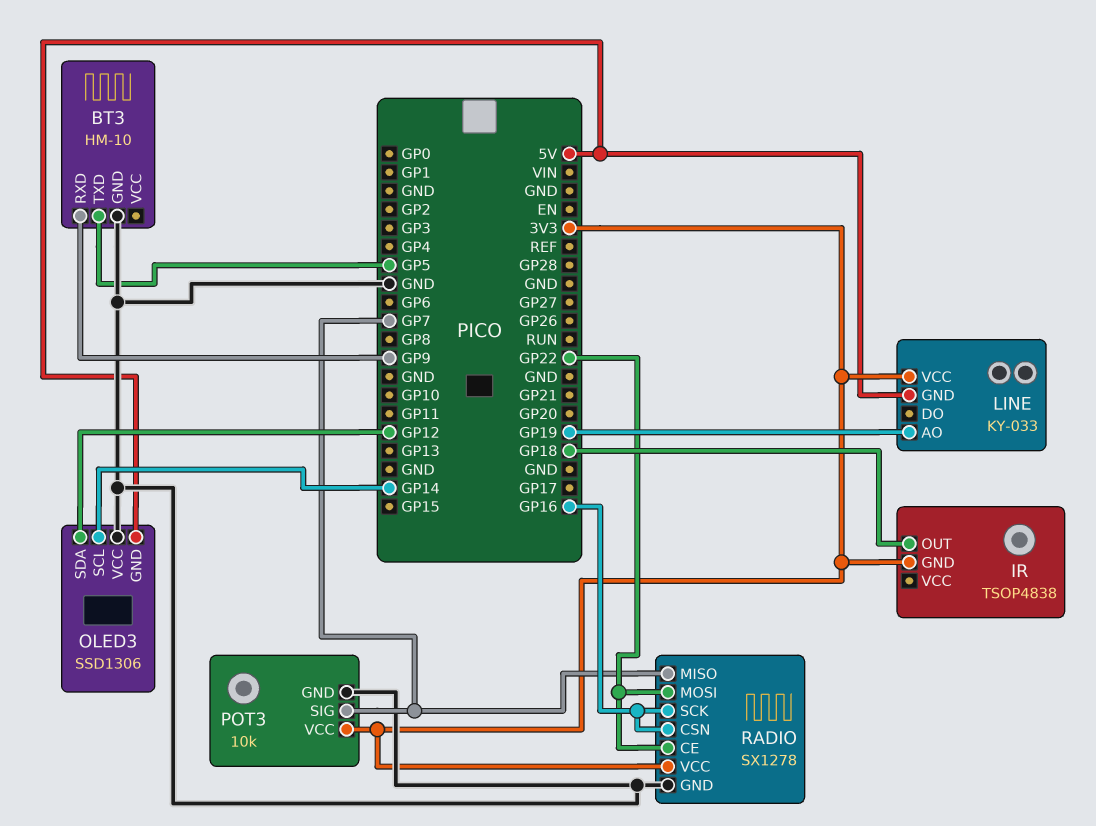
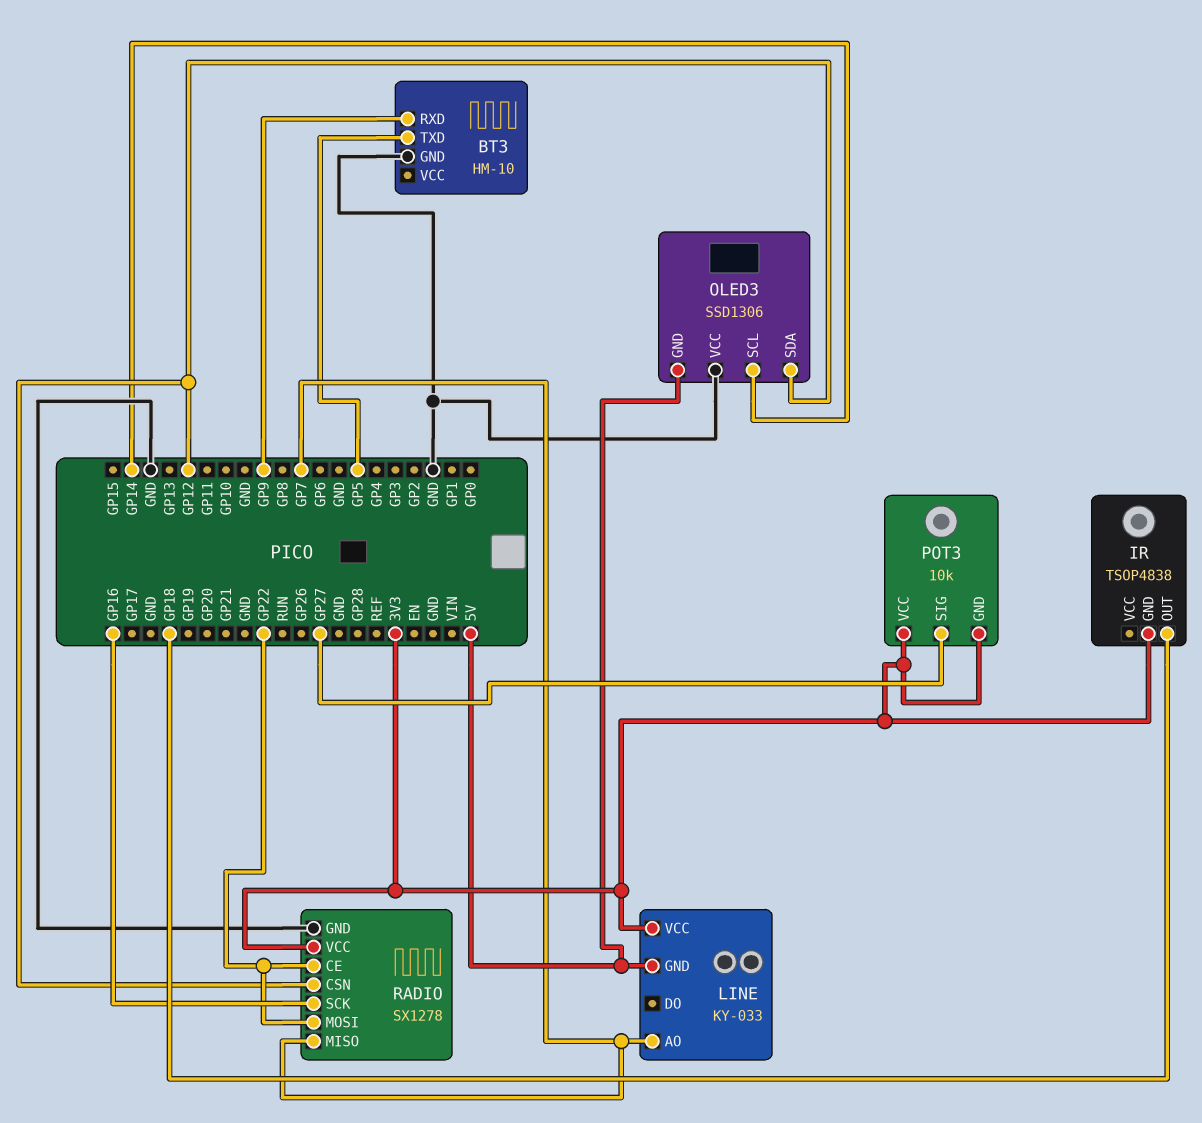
LINE pin AO: GP19 -> GP7
POT3 pin GND: GND -> 3V3
POT3 pin SIG: GP7 -> GP27
RADIO pin CSN: GP16 -> GP12

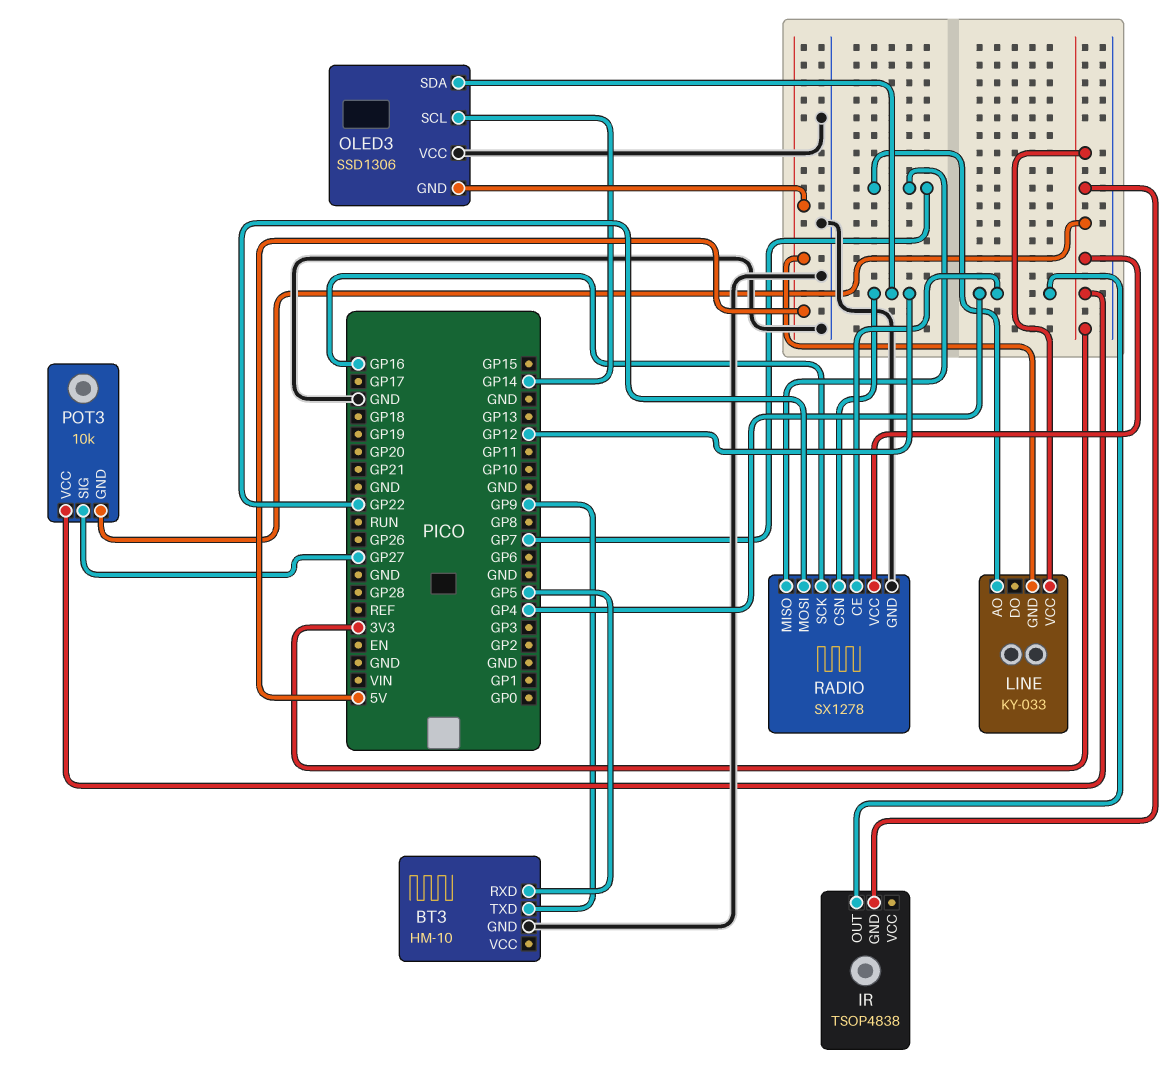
BT3 pin RXD: GP9 -> GP5
BT3 pin TXD: GP5 -> GP9
IR pin OUT: GP18 -> GP4
RADIO pin CE: GP22 -> GP4

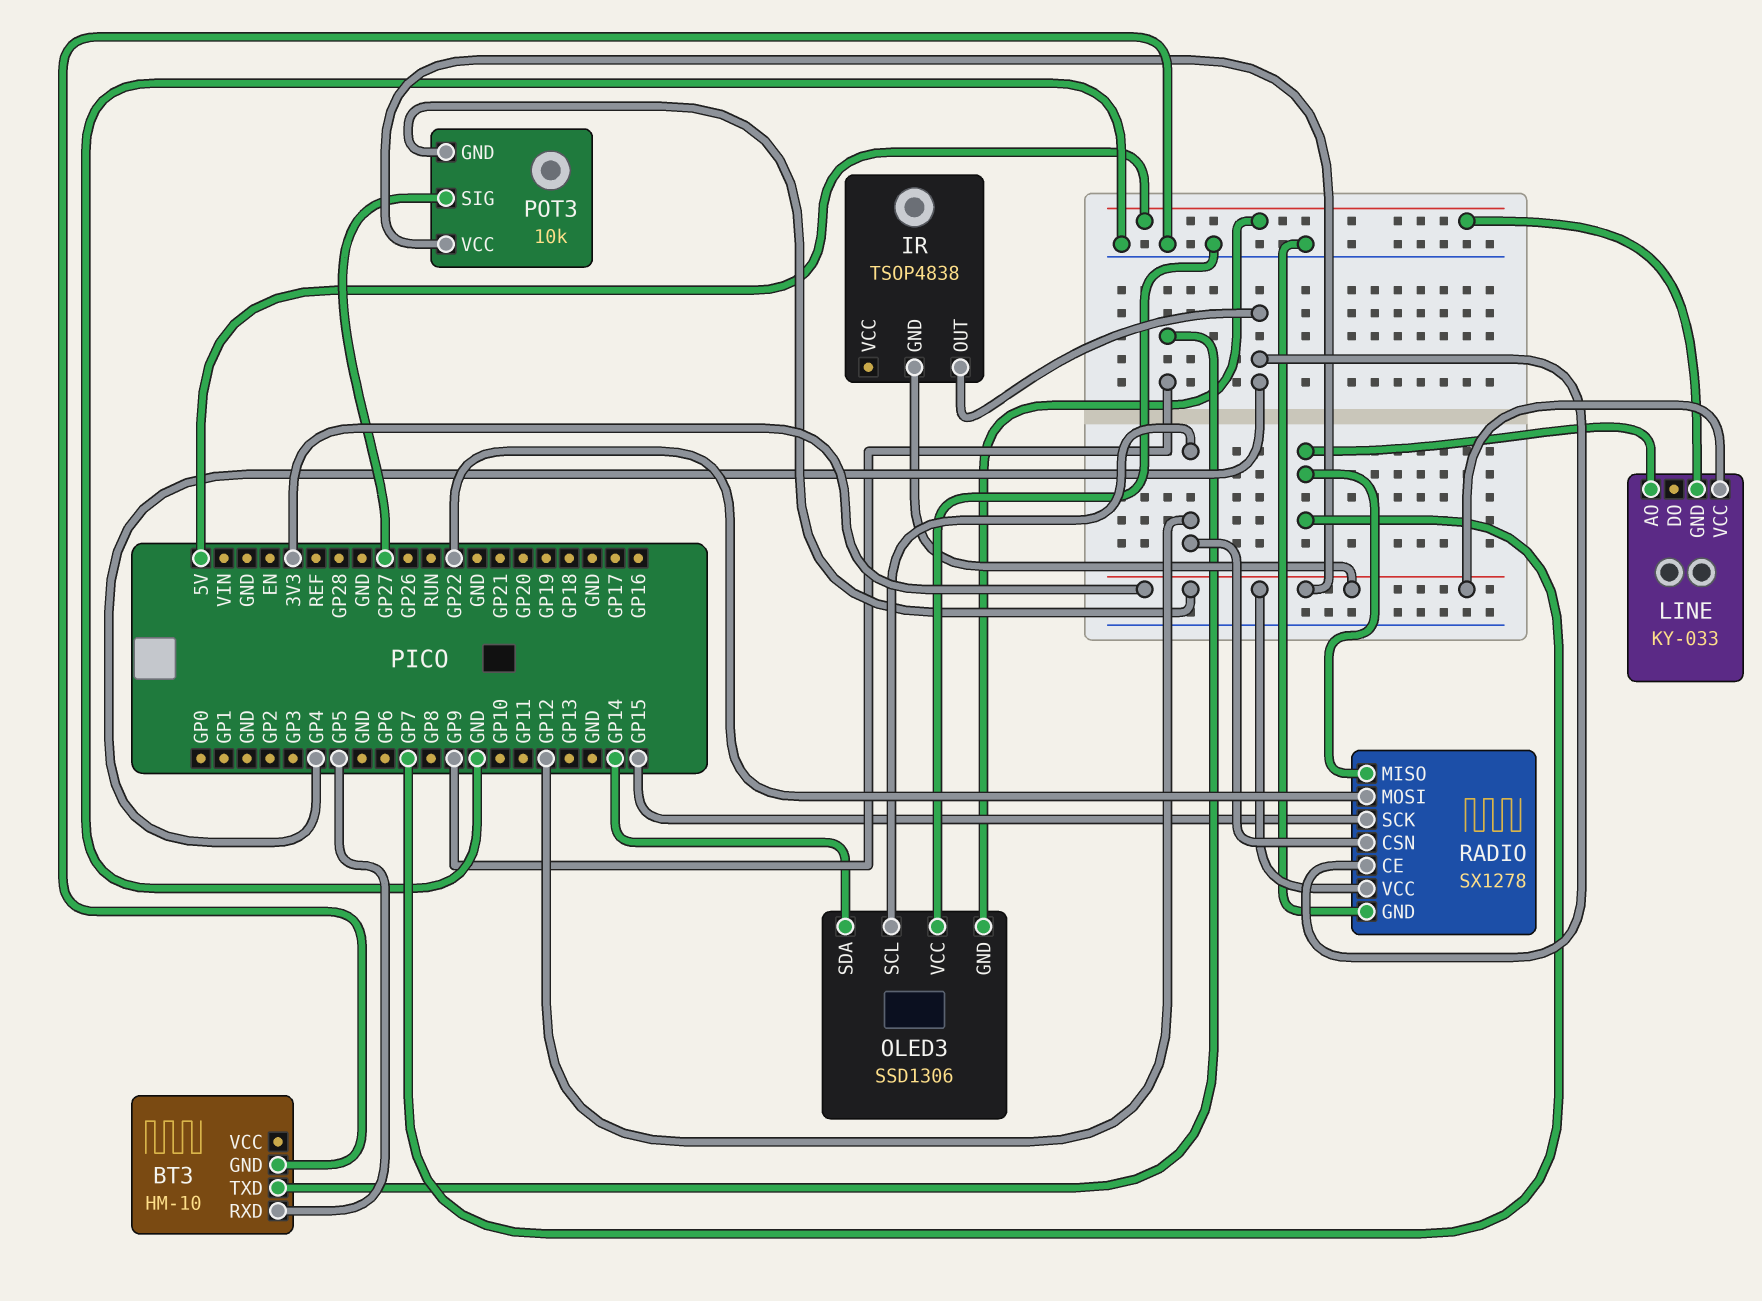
OLED3 pin SCL: GP14 -> GP12
OLED3 pin SDA: GP12 -> GP14
RADIO pin SCK: GP16 -> GP15

